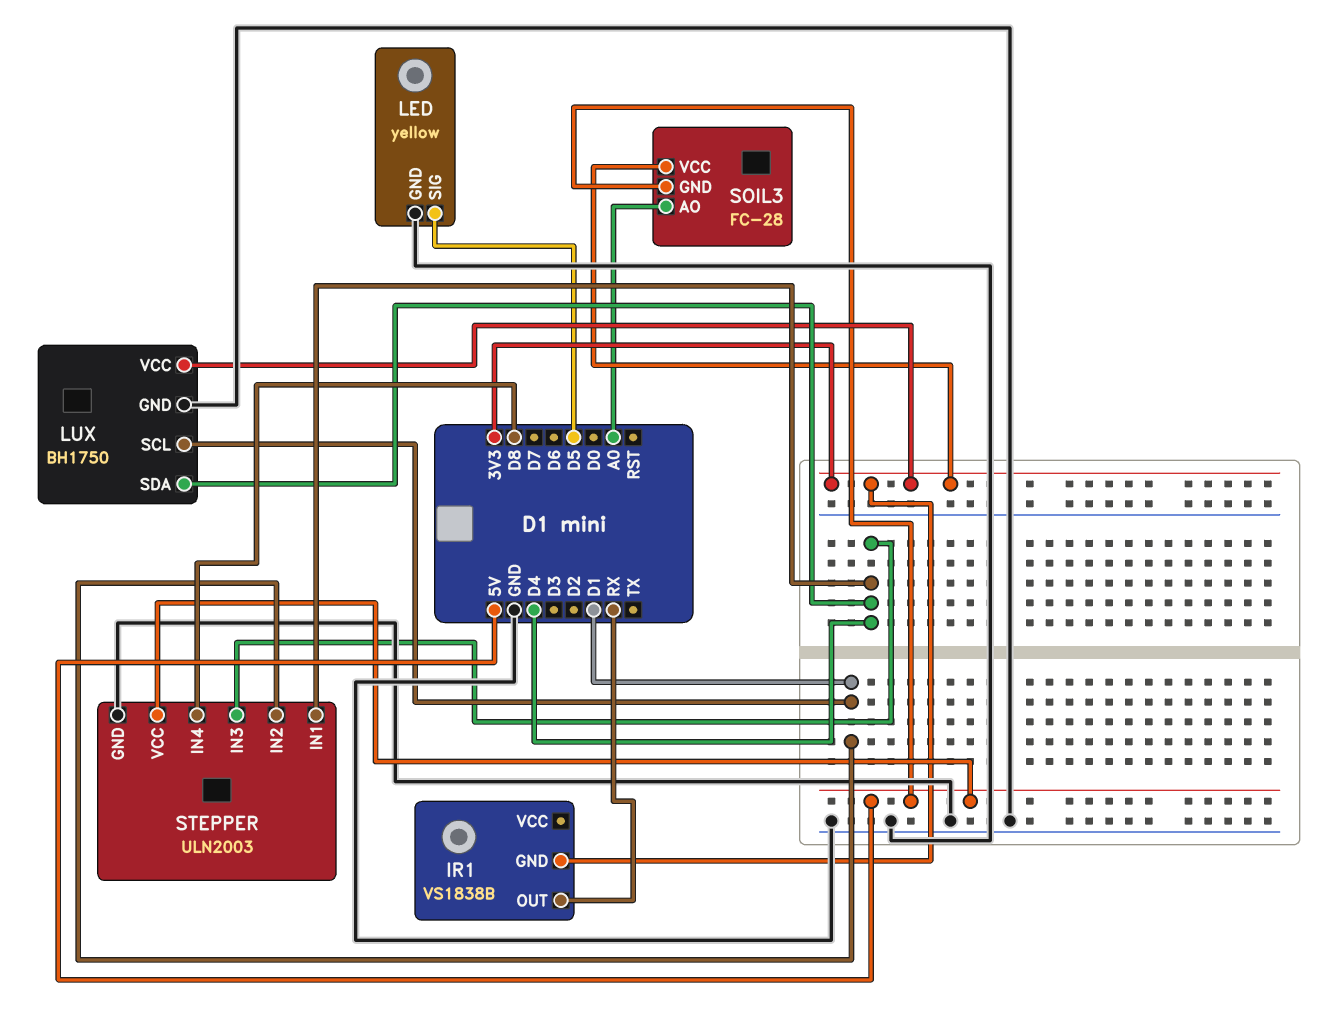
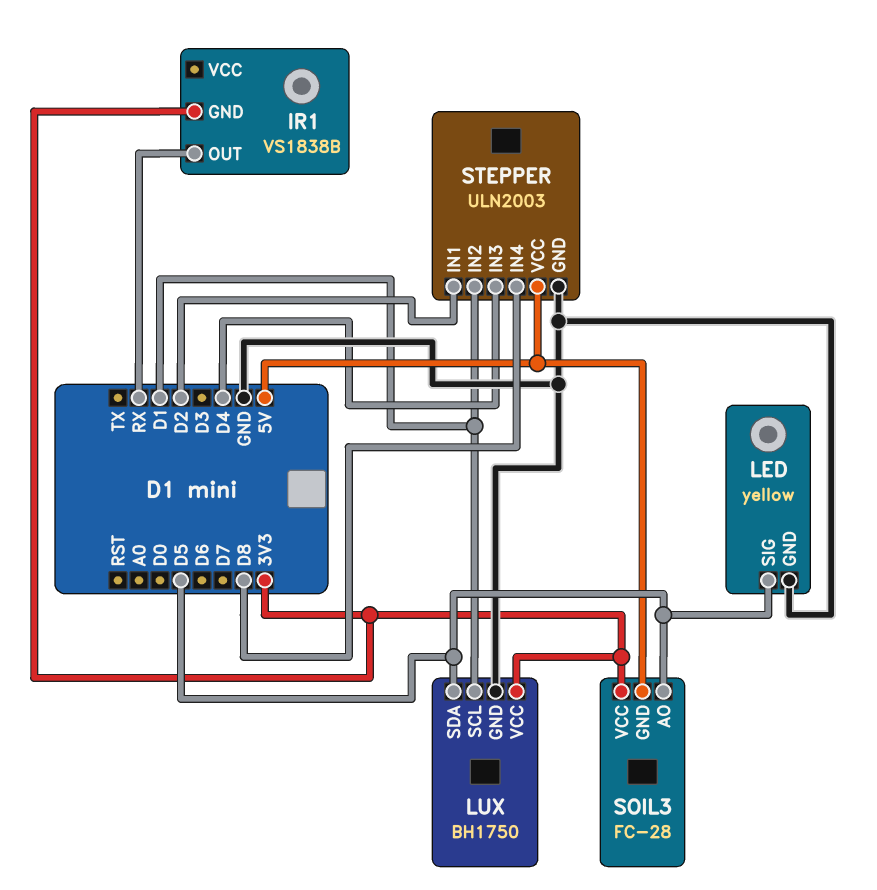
LUX pin SDA: D4 -> D5
SOIL3 pin AO: A0 -> D5
STEPPER pin IN1: D4 -> D2

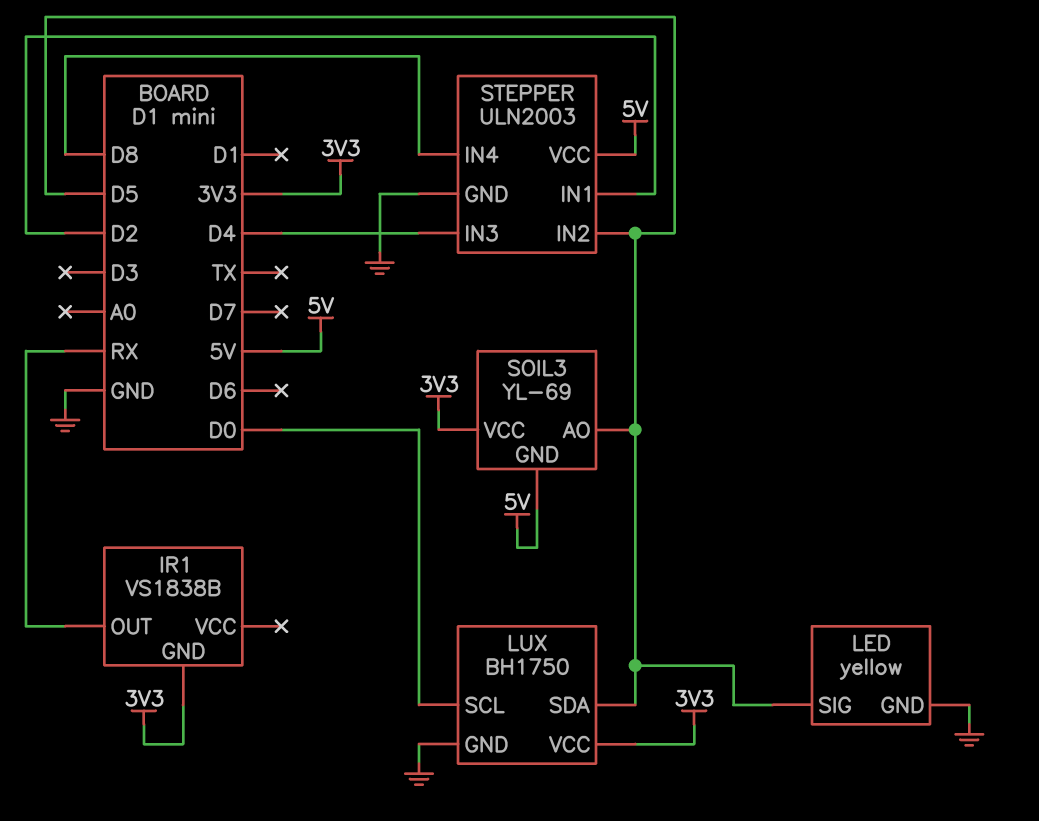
LUX pin SCL: D1 -> D0
SOIL3: FC-28 -> YL-69
STEPPER pin IN2: D1 -> D5

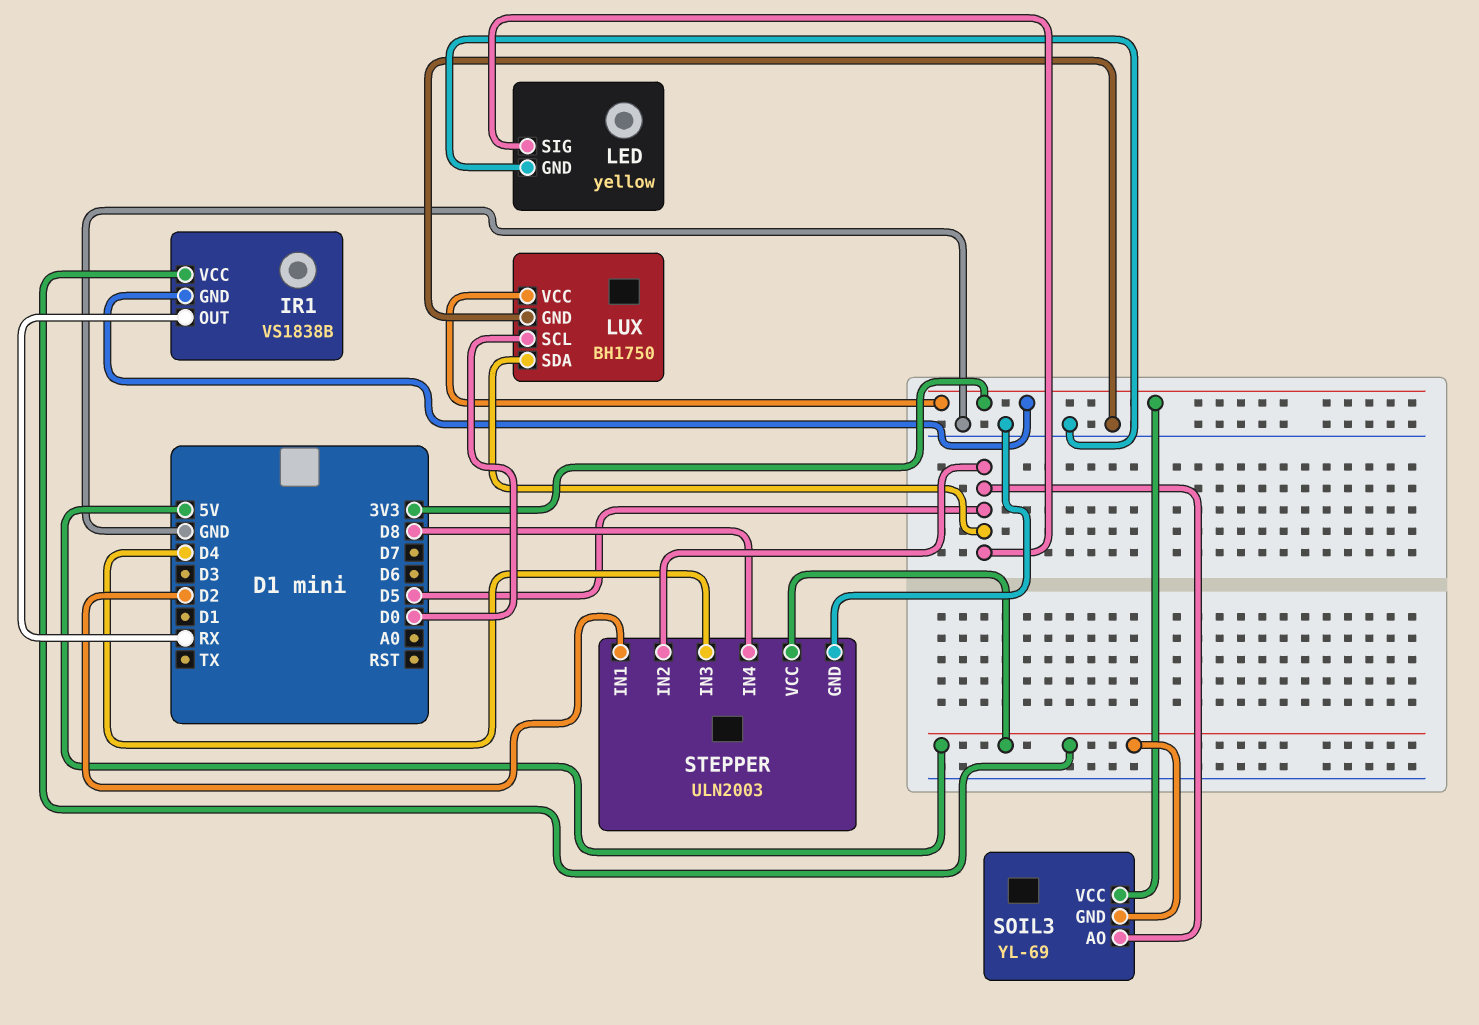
IR1 pin VCC: none -> 5V

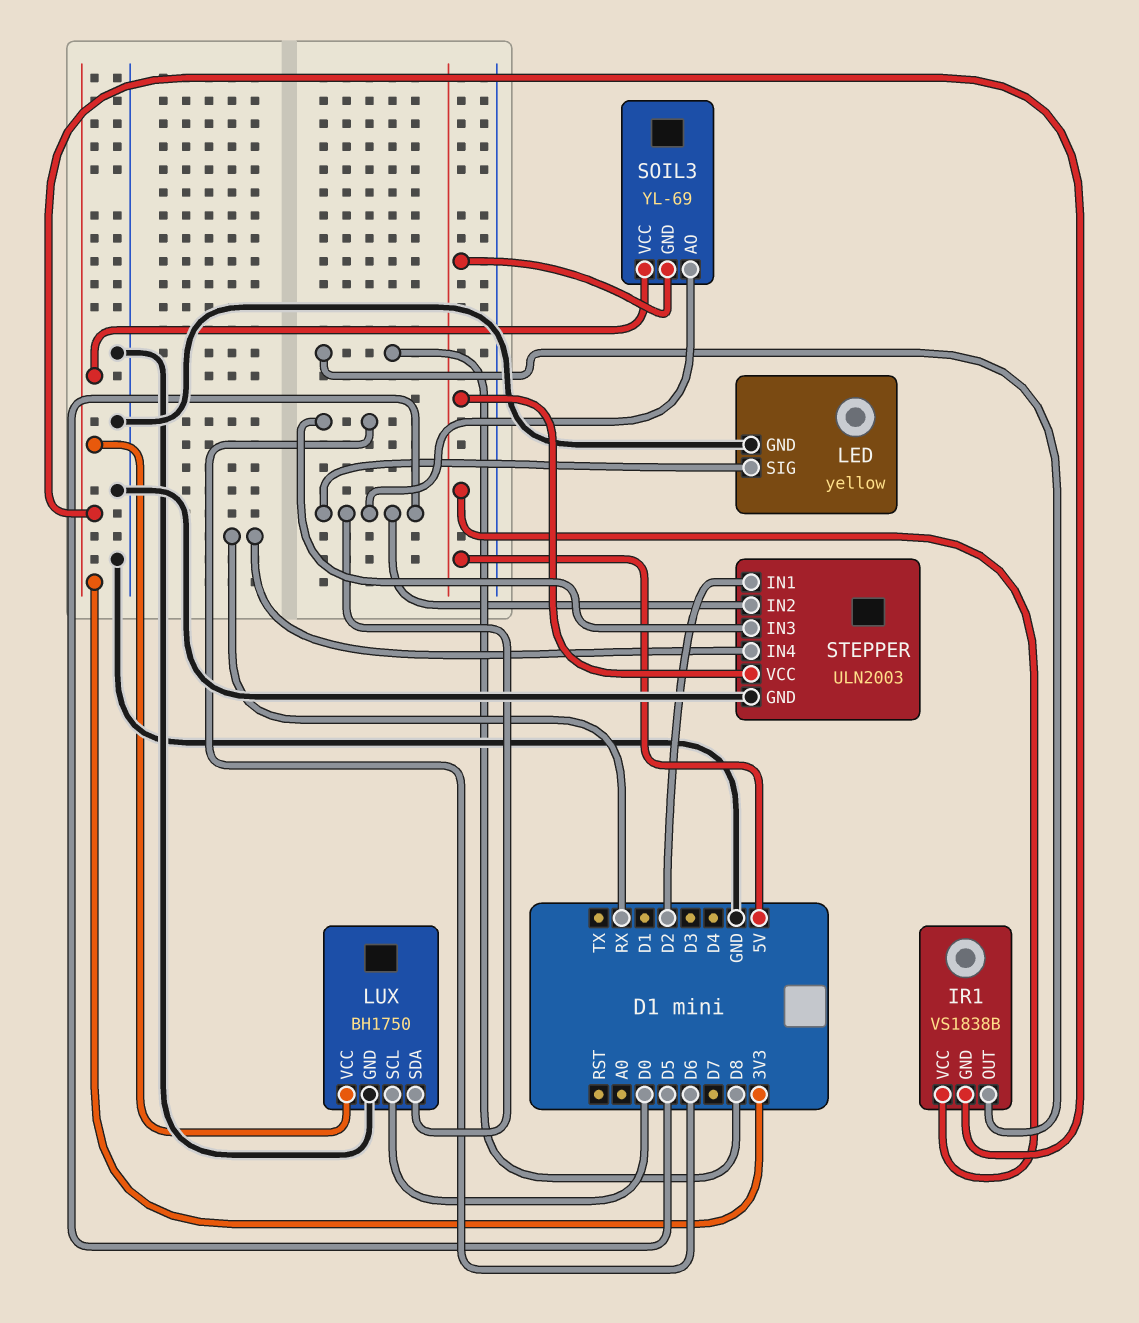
IR1 pin OUT: RX -> D8
STEPPER pin IN3: D4 -> D6
STEPPER pin IN4: D8 -> RX

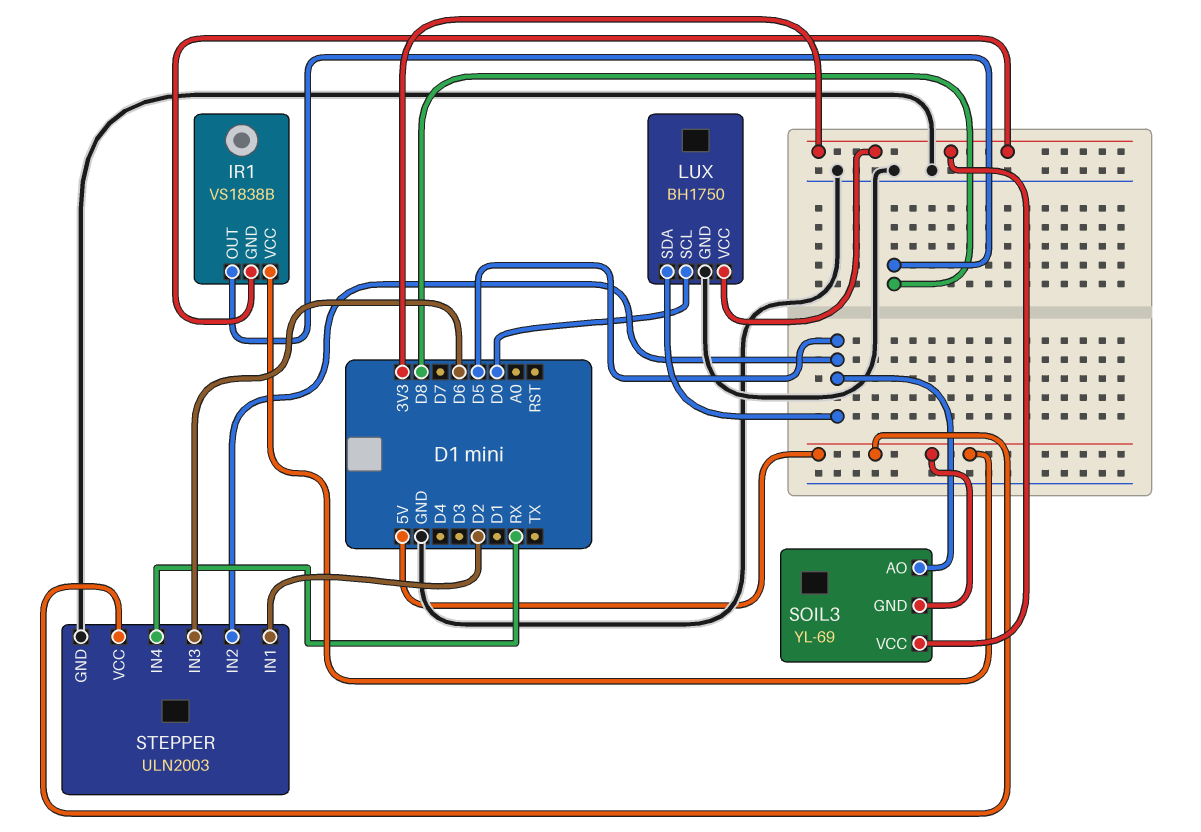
LED: yellow -> none
LED pin GND: GND -> none
LED pin SIG: D5 -> none

